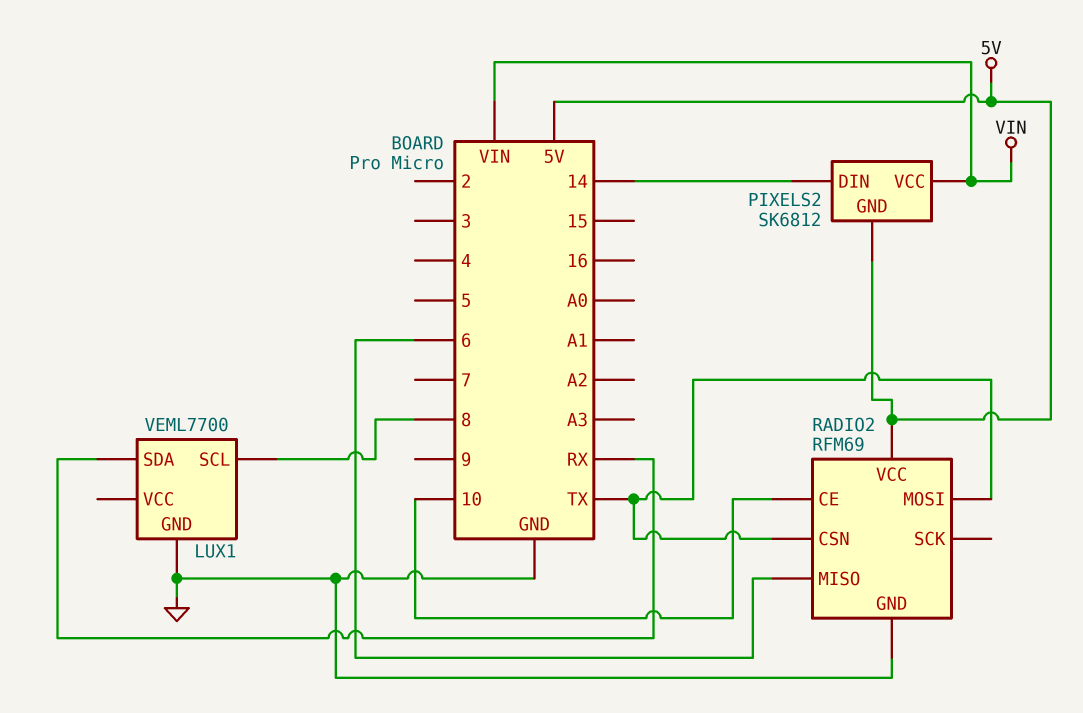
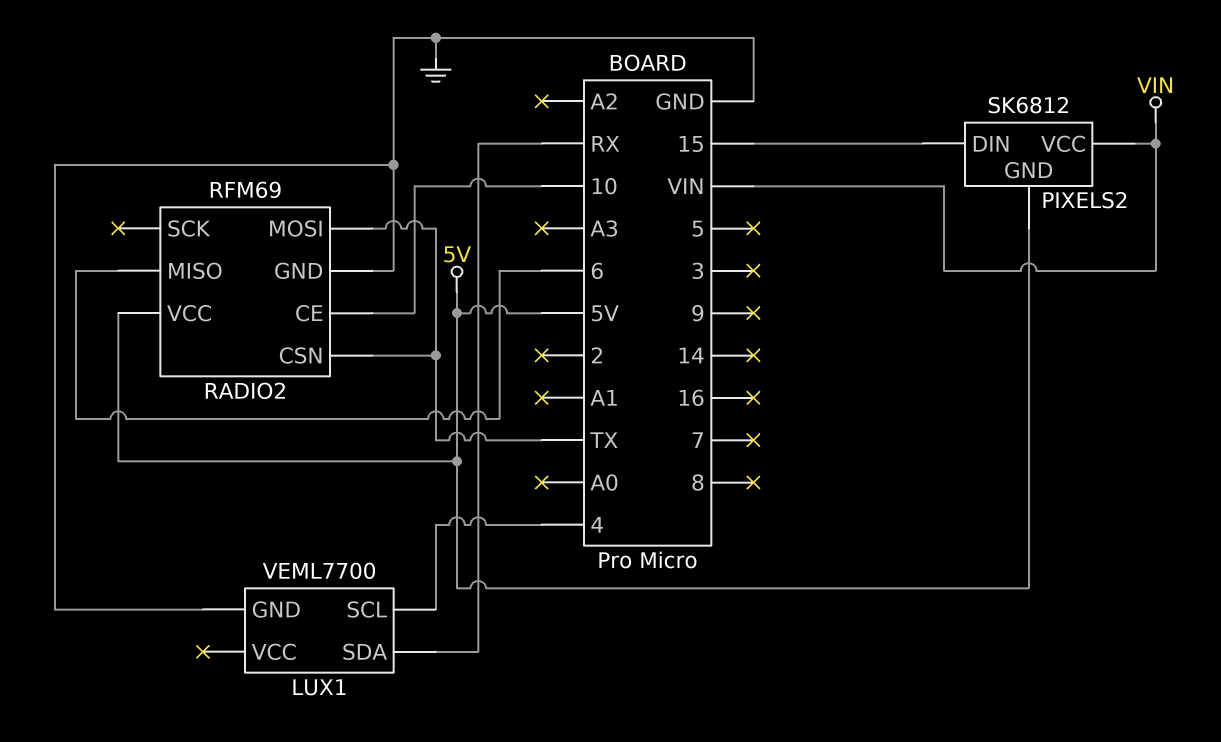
LUX1 pin SCL: 8 -> 4
PIXELS2 pin DIN: 14 -> 15

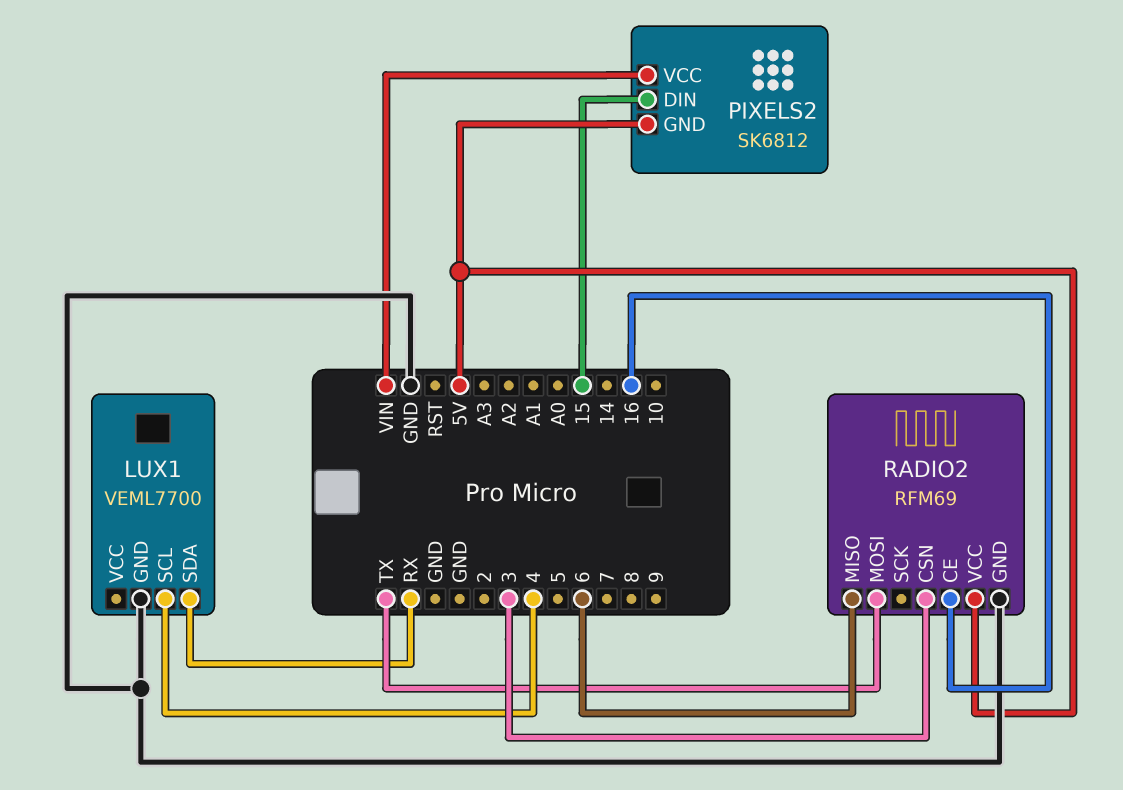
RADIO2 pin CE: 10 -> 16
RADIO2 pin CSN: TX -> 3

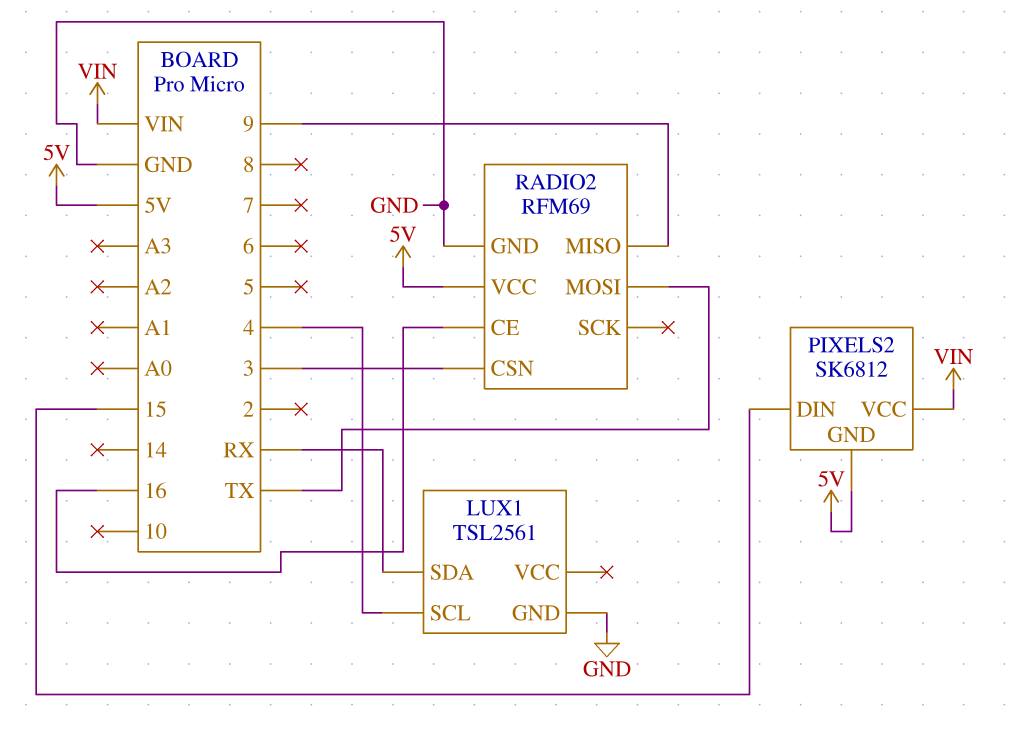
LUX1: VEML7700 -> TSL2561
RADIO2 pin MISO: 6 -> 9

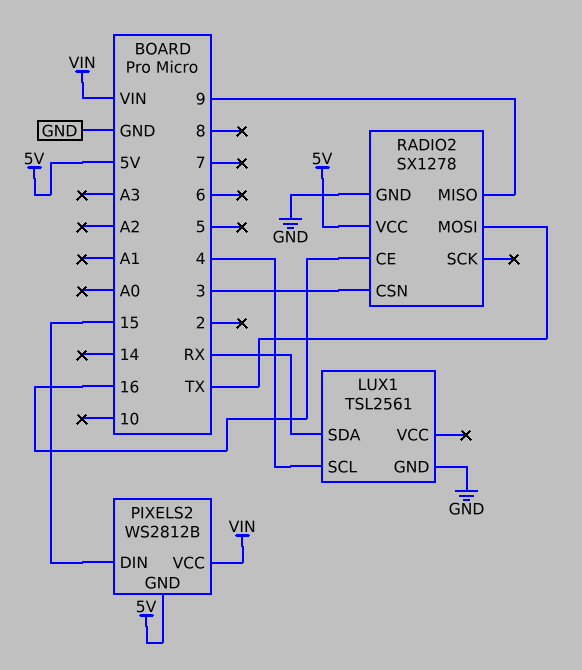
PIXELS2: SK6812 -> WS2812B
RADIO2: RFM69 -> SX1278

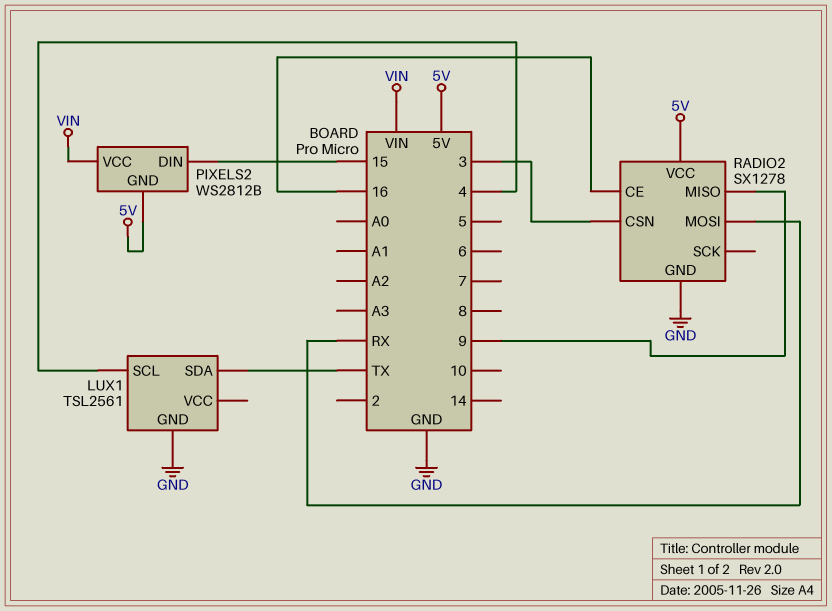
LUX1 pin SDA: RX -> TX
RADIO2 pin MOSI: TX -> RX

